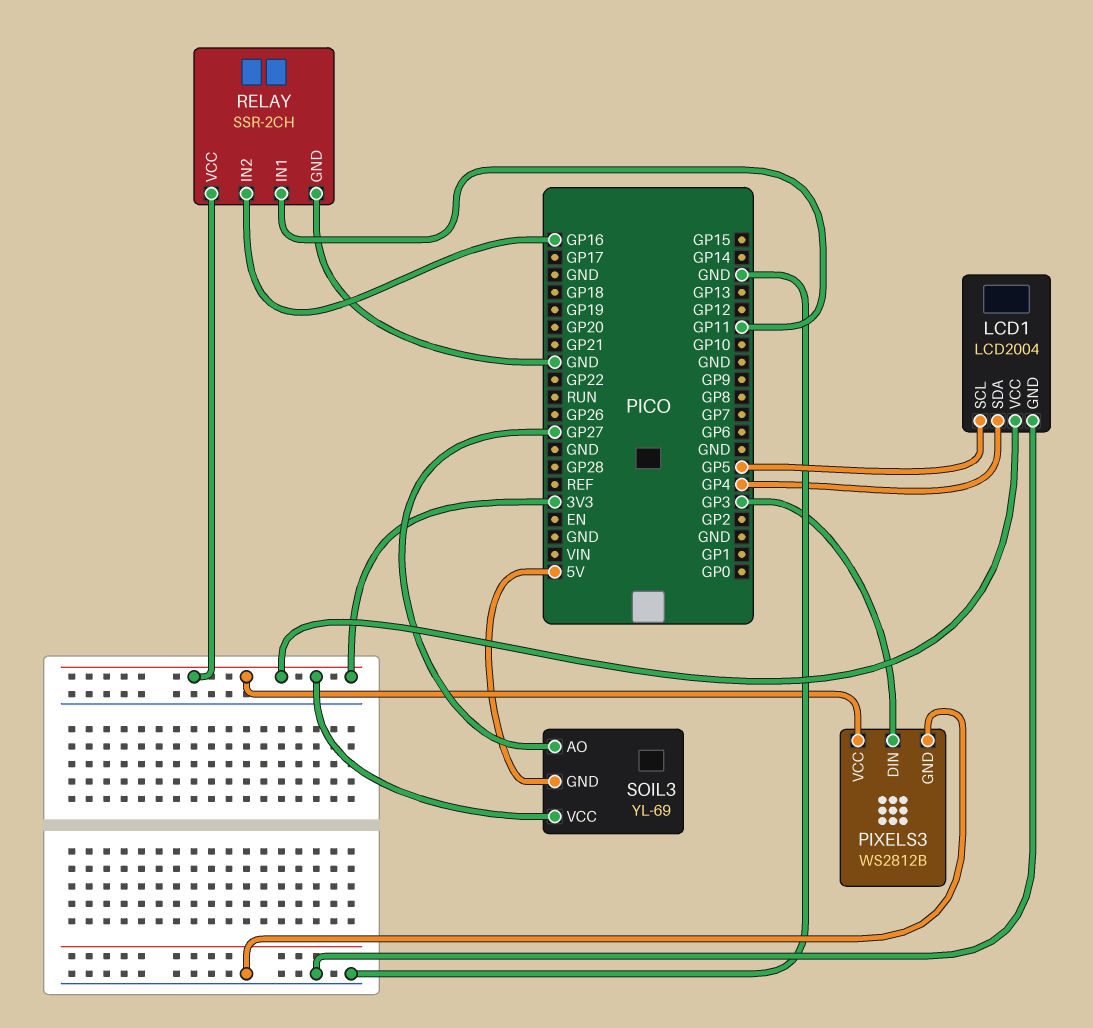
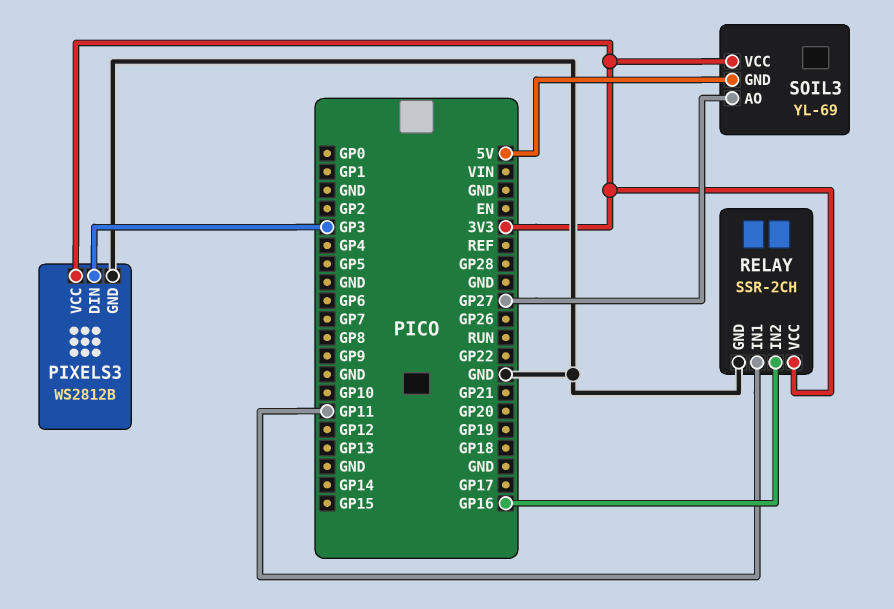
LCD1: LCD2004 -> none
LCD1 pin GND: GND -> none
LCD1 pin SCL: GP5 -> none
LCD1 pin SDA: GP4 -> none
LCD1 pin VCC: 3V3 -> none

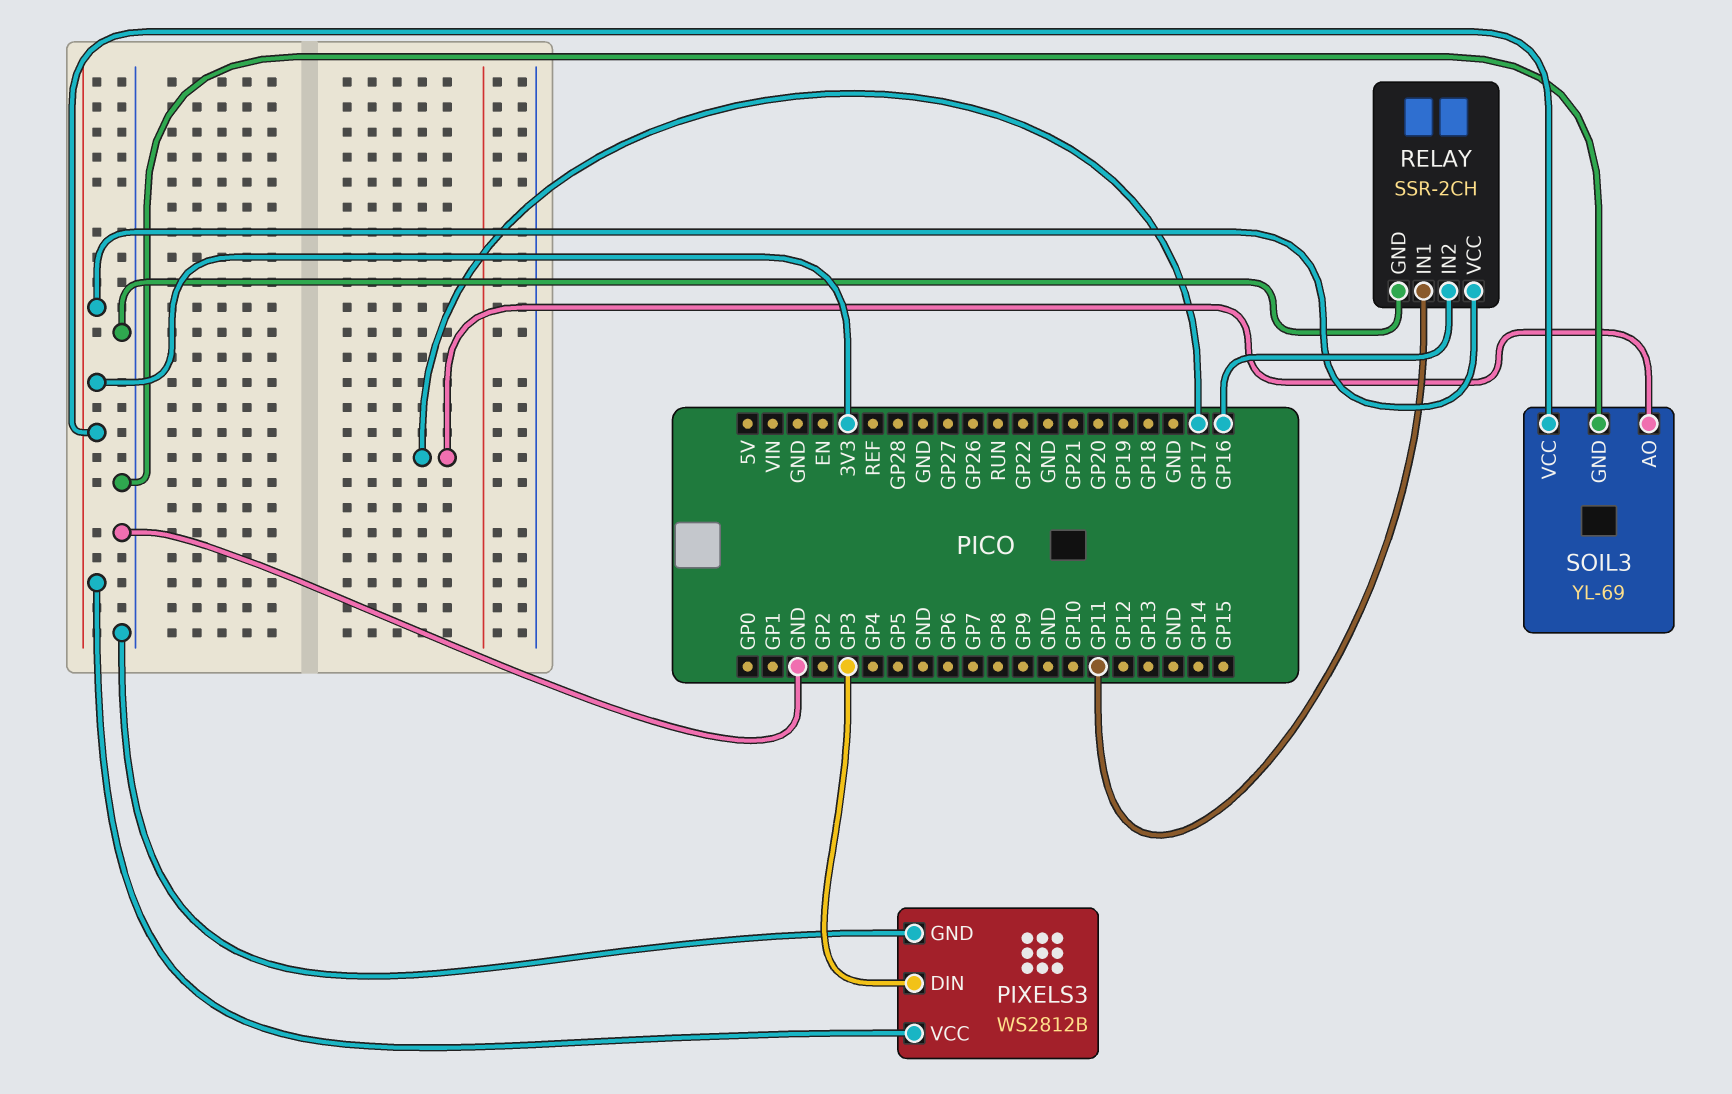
SOIL3 pin AO: GP27 -> GP17
SOIL3 pin GND: 5V -> GND

